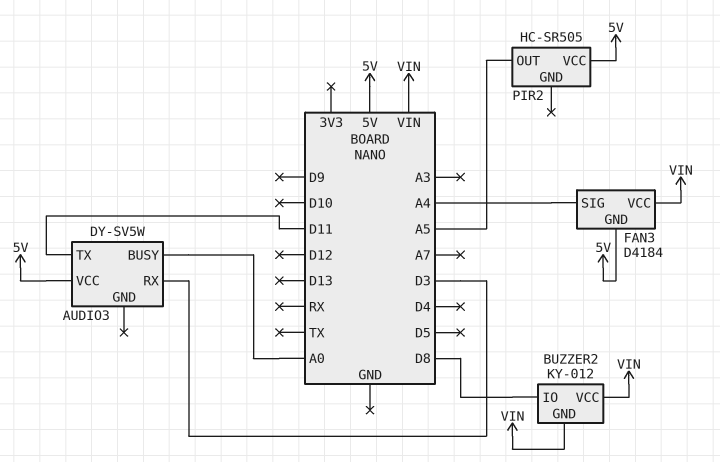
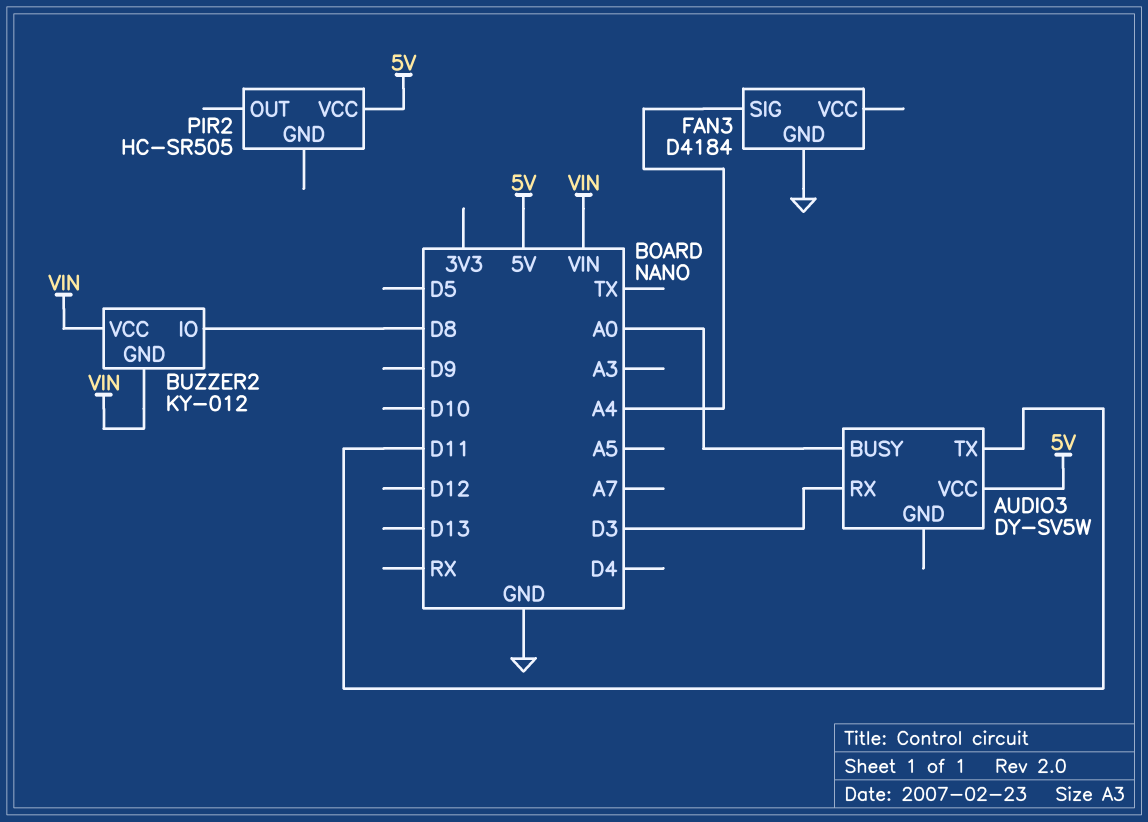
FAN3 pin GND: 5V -> GND
FAN3 pin VCC: VIN -> none
PIR2 pin OUT: A5 -> none

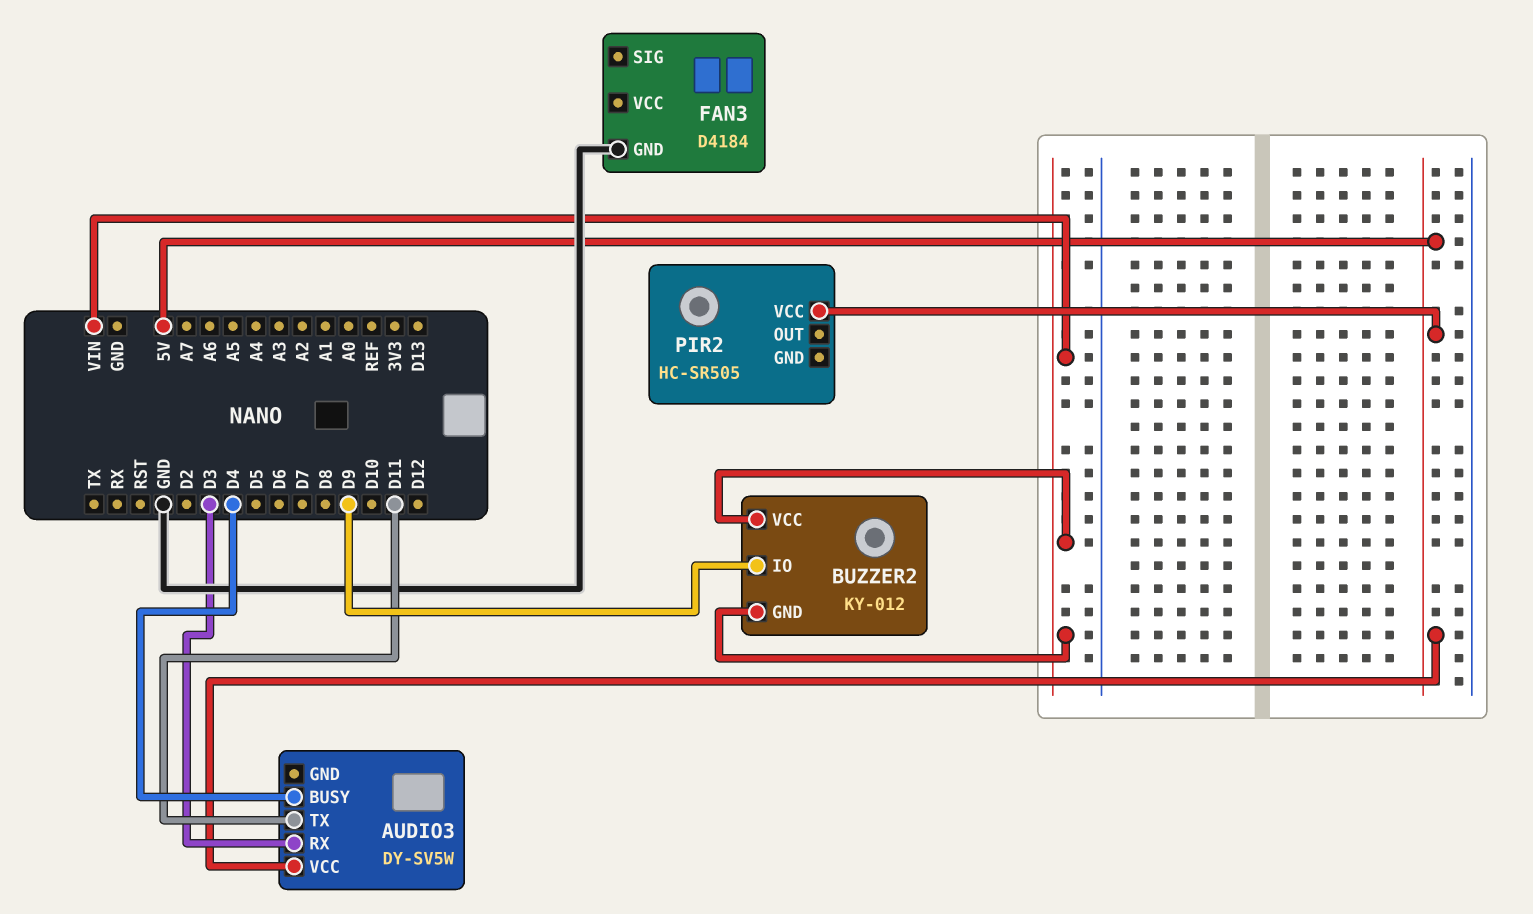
AUDIO3 pin BUSY: A0 -> D4
BUZZER2 pin IO: D8 -> D9
FAN3 pin SIG: A4 -> none

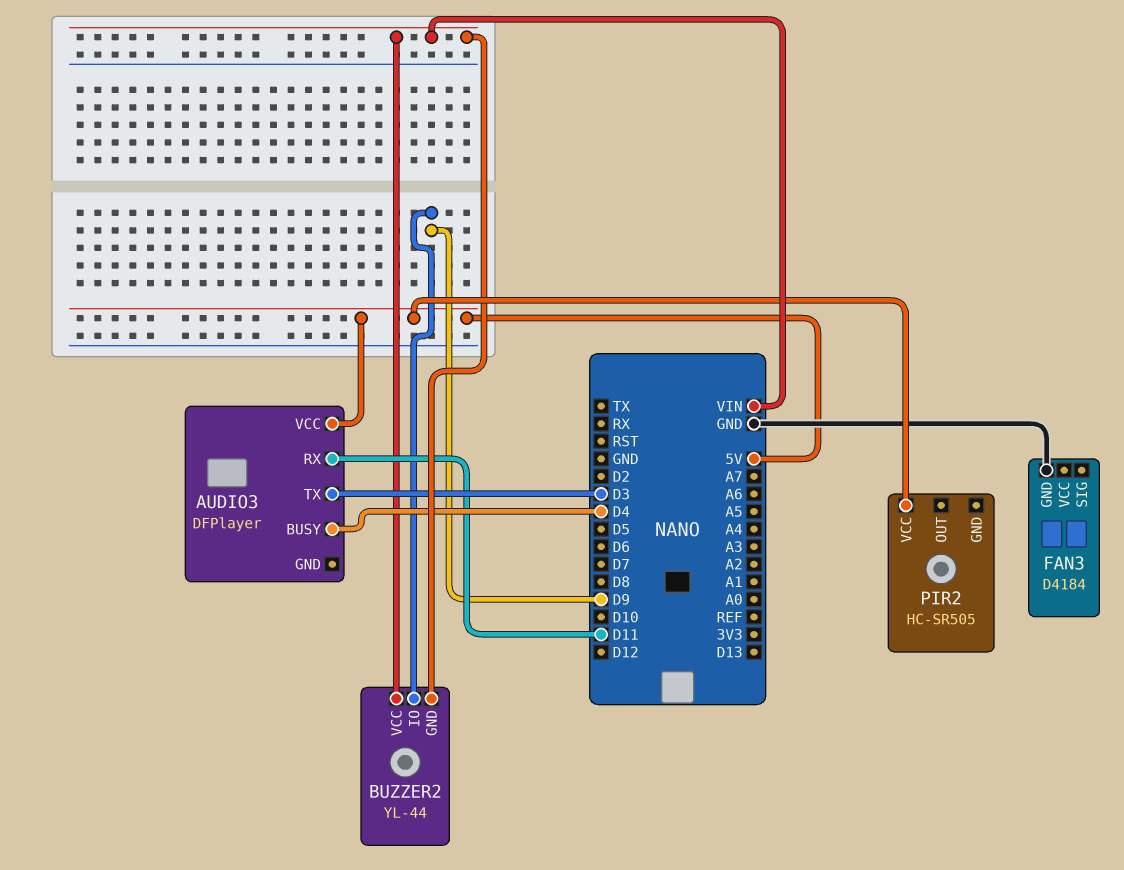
AUDIO3: DY-SV5W -> DFPlayer
AUDIO3 pin RX: D3 -> D11
AUDIO3 pin TX: D11 -> D3
BUZZER2: KY-012 -> YL-44

